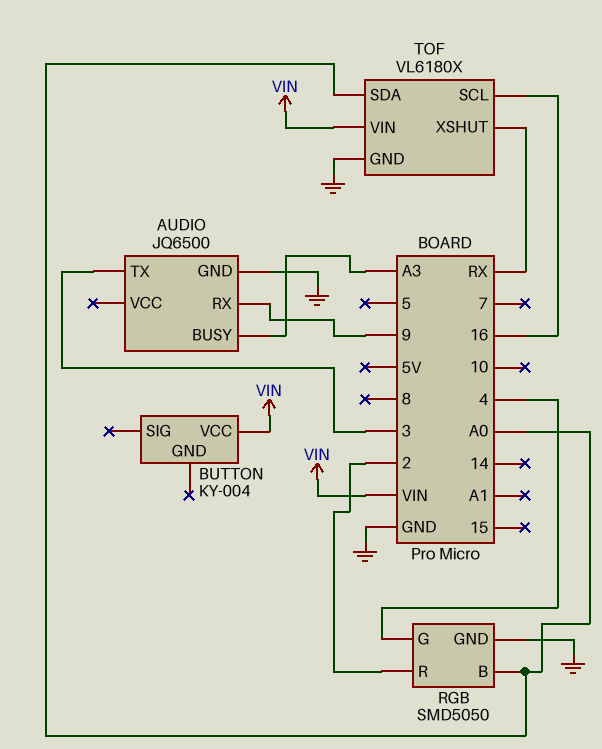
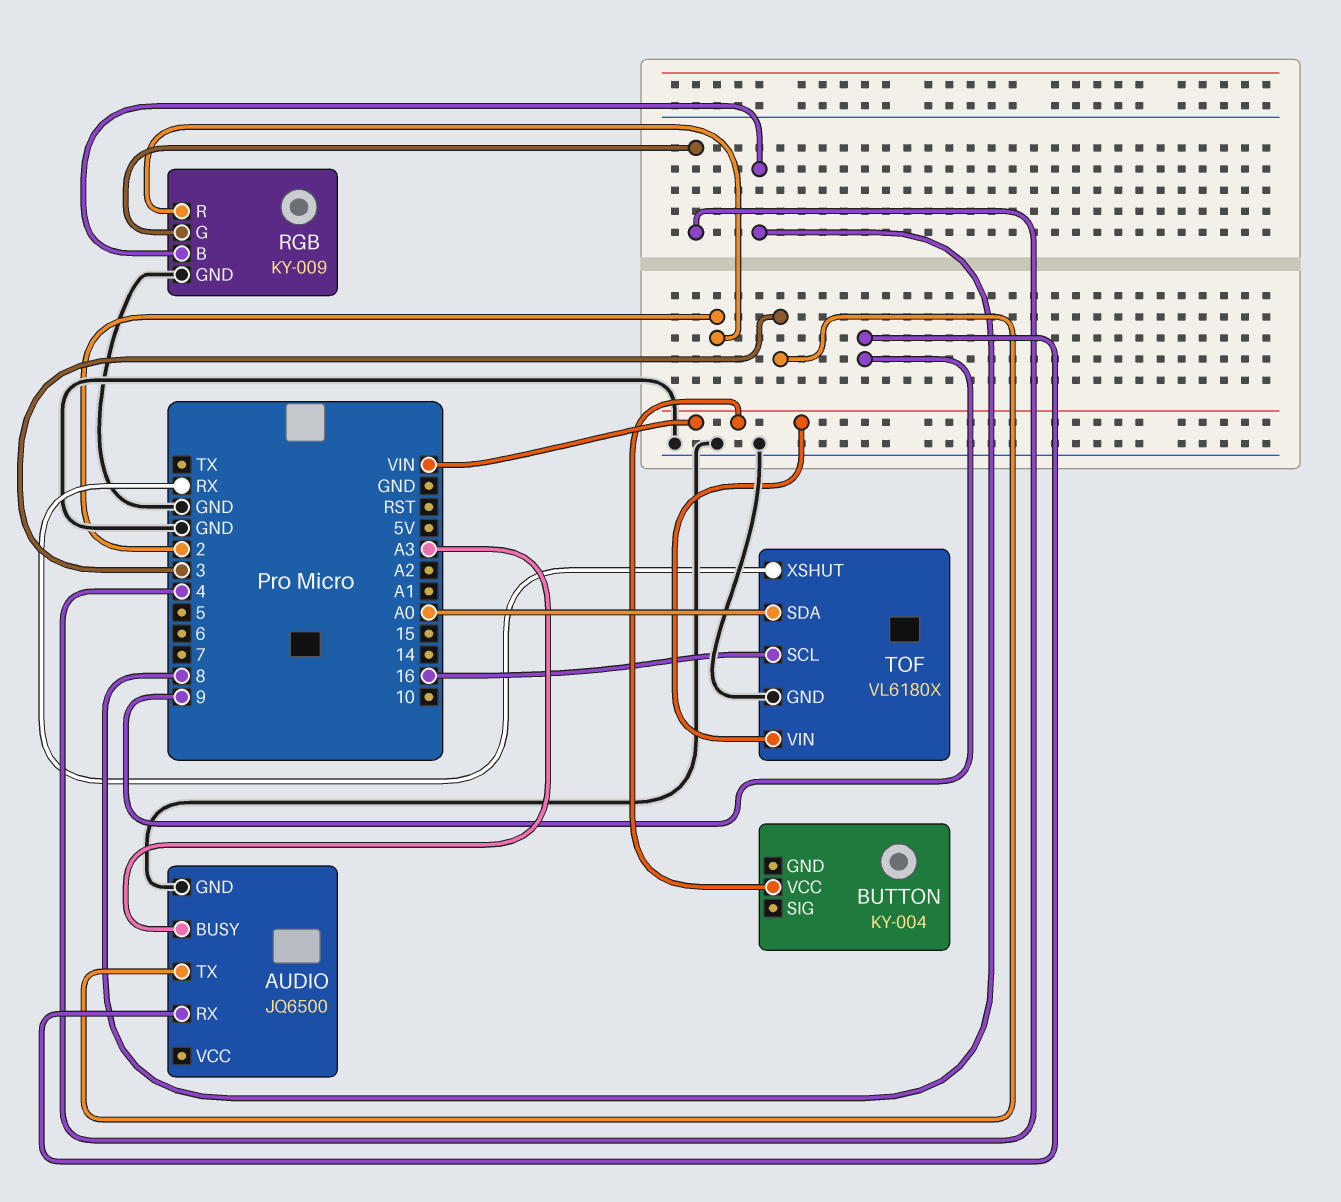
RGB: SMD5050 -> KY-009
RGB pin B: A0 -> 8

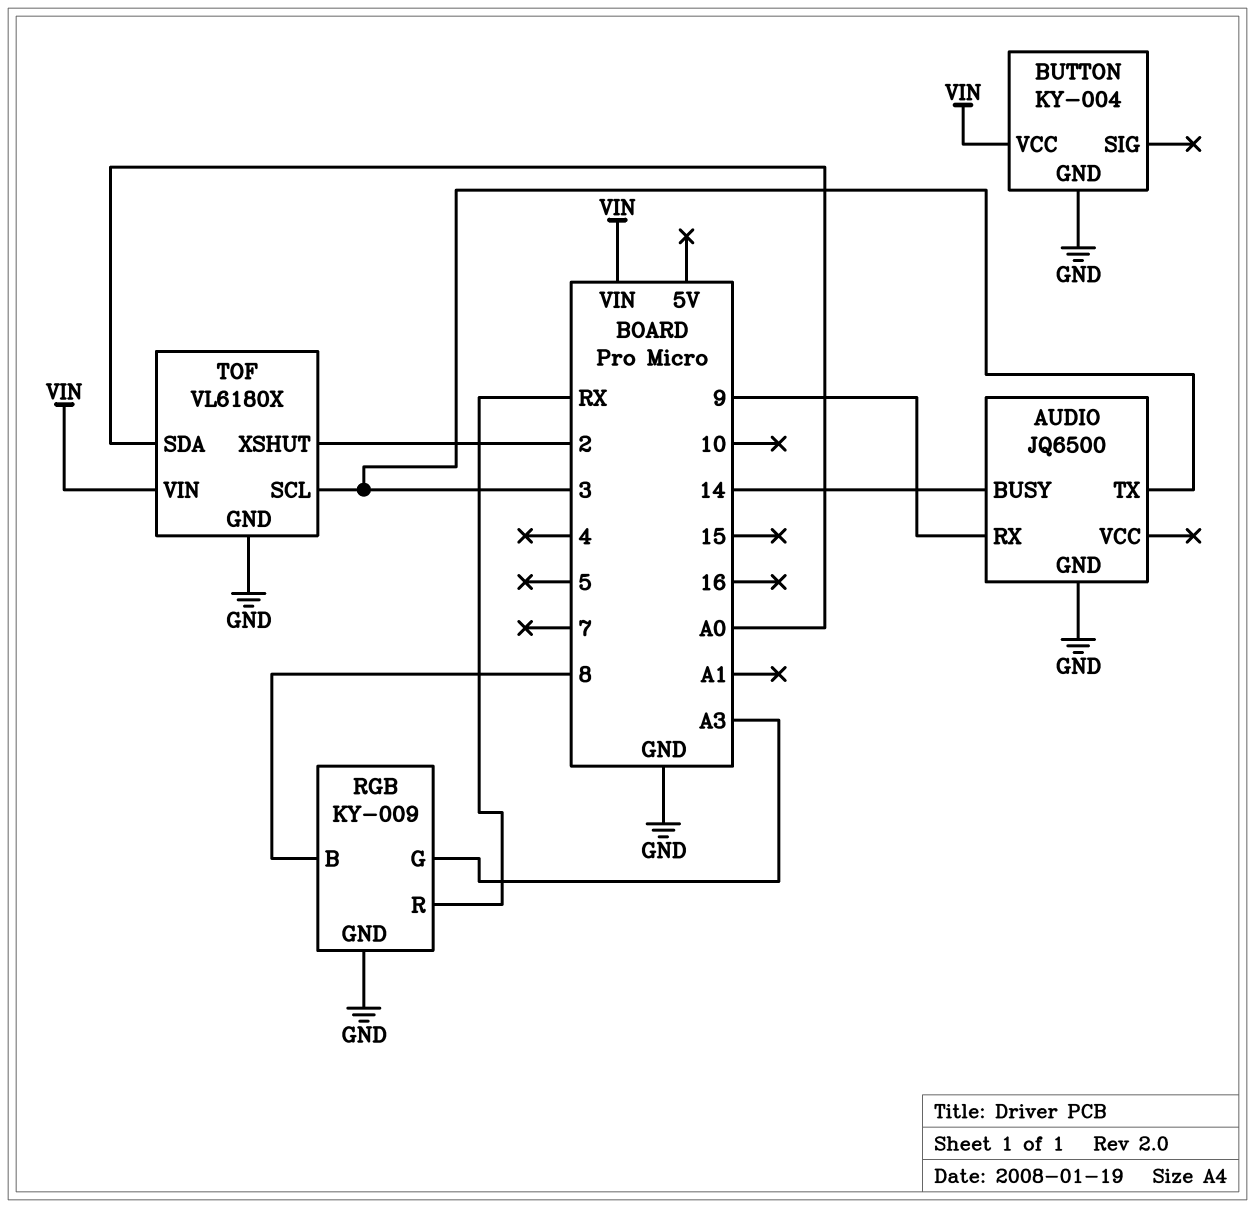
AUDIO pin BUSY: A3 -> 14
BUTTON pin GND: none -> GND
RGB pin G: 4 -> A3
RGB pin R: 2 -> RX
TOF pin SCL: 16 -> 3
TOF pin XSHUT: RX -> 2

